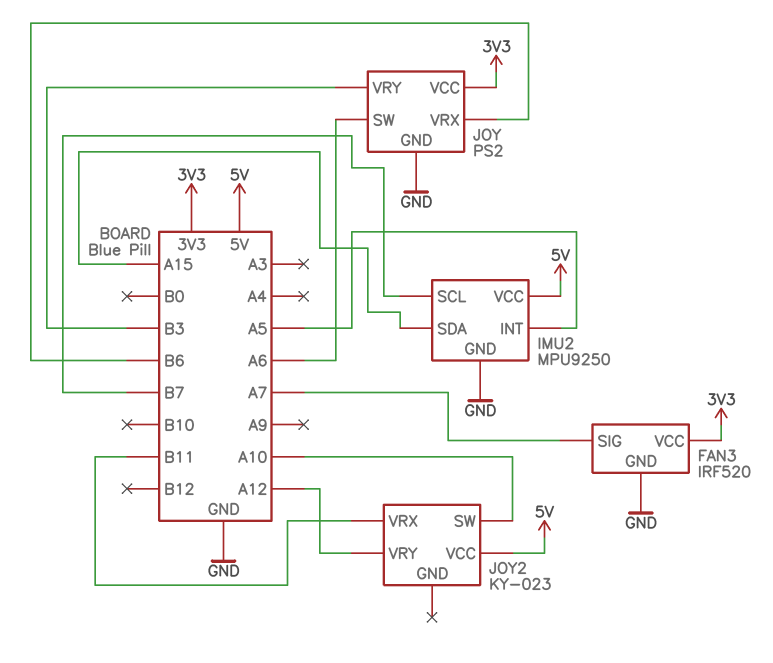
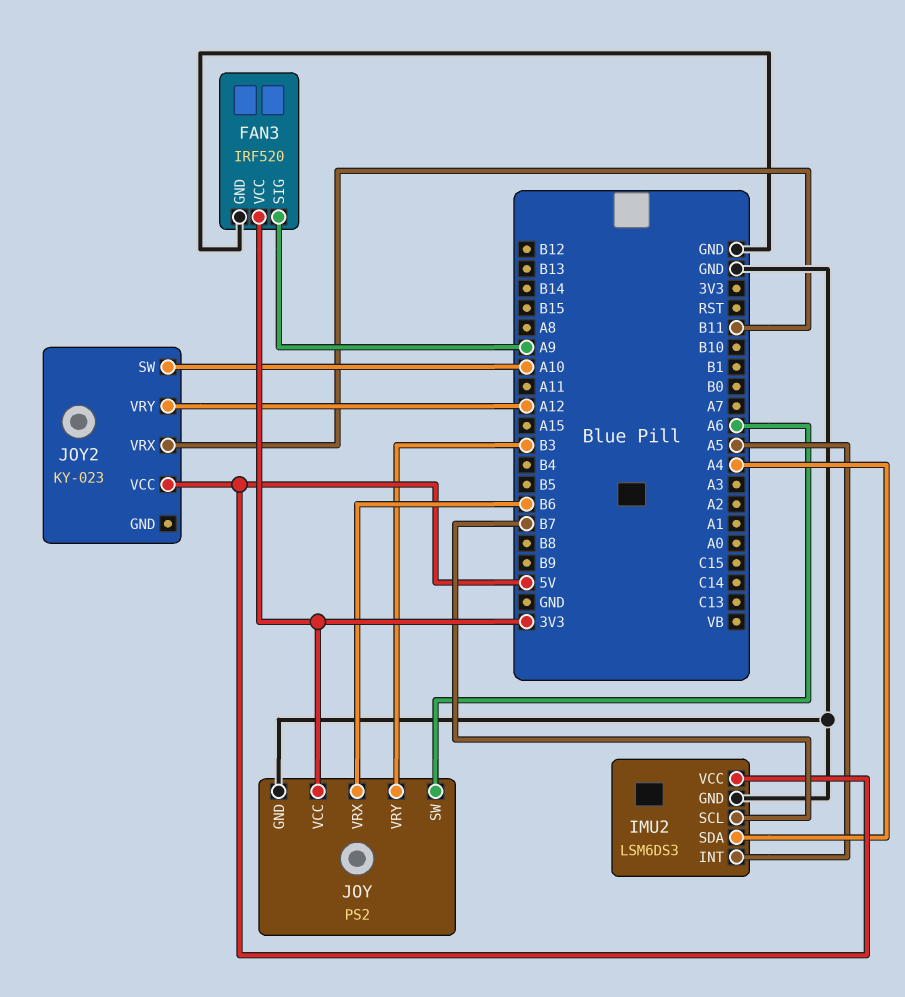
FAN3 pin SIG: A7 -> A9
IMU2: MPU9250 -> LSM6DS3
IMU2 pin SDA: A15 -> A4

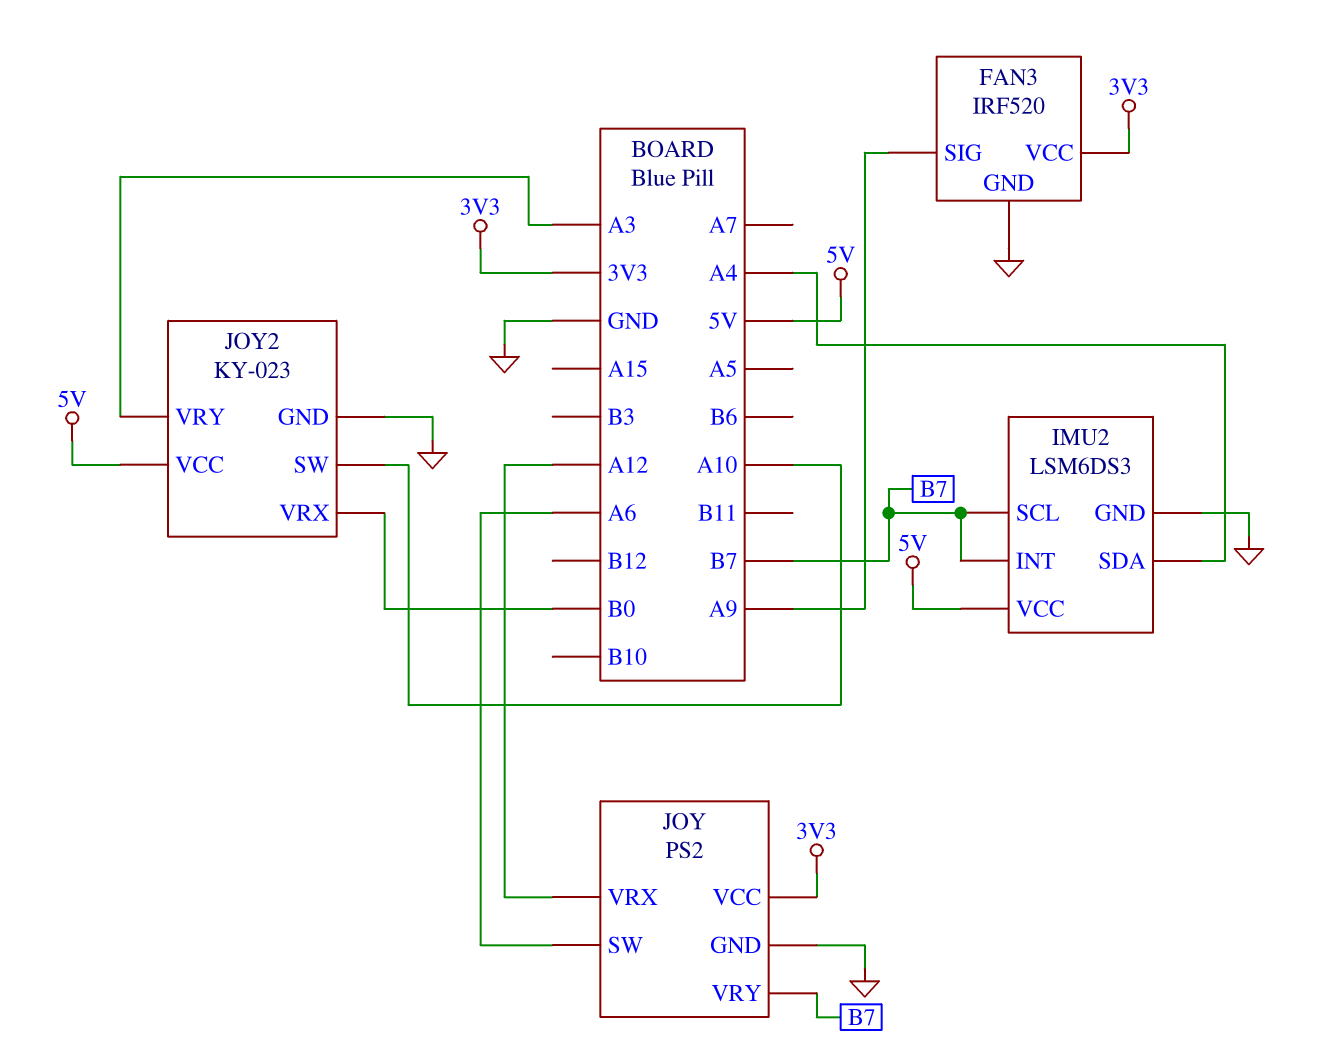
IMU2 pin INT: A5 -> B7
JOY pin VRX: B6 -> A12
JOY pin VRY: B3 -> B7
JOY2 pin GND: none -> GND
JOY2 pin VRX: B11 -> B0
JOY2 pin VRY: A12 -> A3

